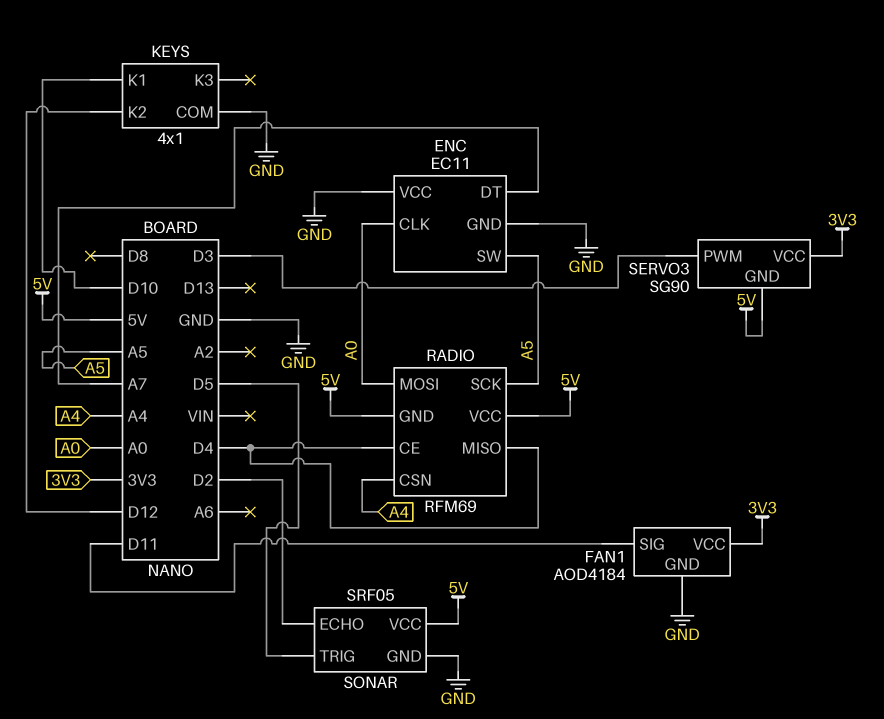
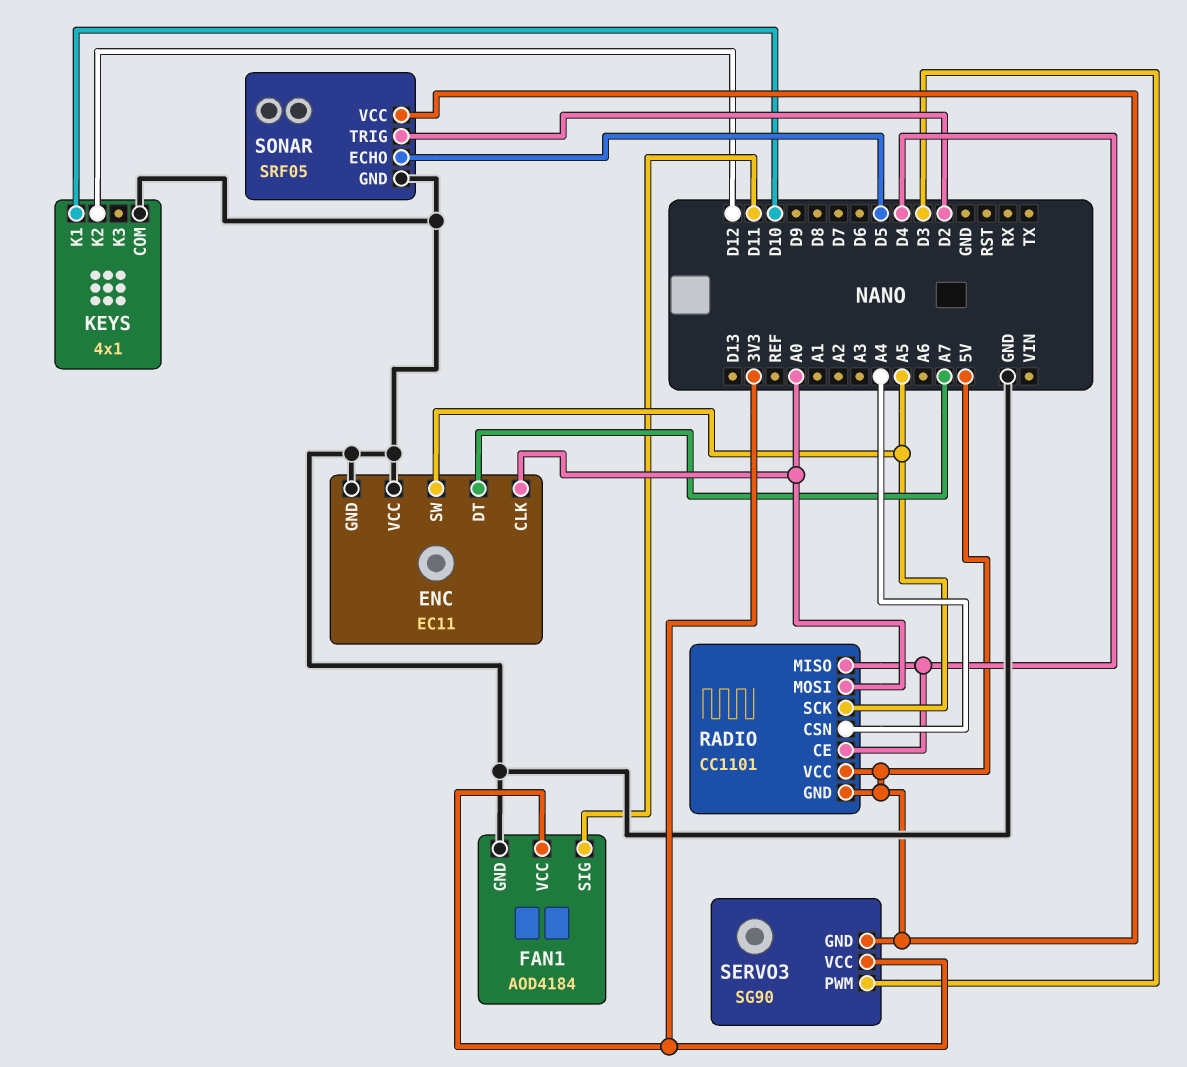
RADIO: RFM69 -> CC1101
SONAR pin ECHO: D2 -> D5
SONAR pin TRIG: D5 -> D2

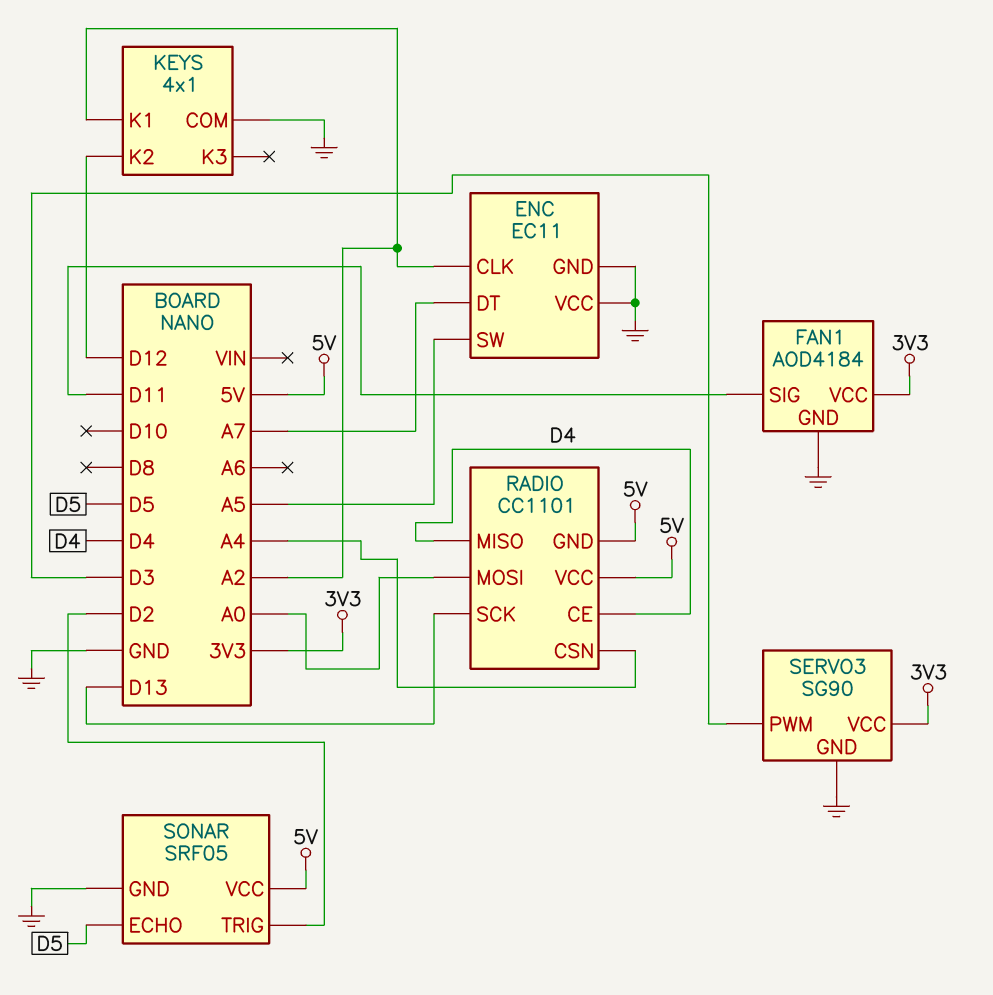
ENC pin CLK: A0 -> A2
KEYS pin K1: D10 -> A2
RADIO pin SCK: A5 -> D13
SERVO3 pin GND: 5V -> GND

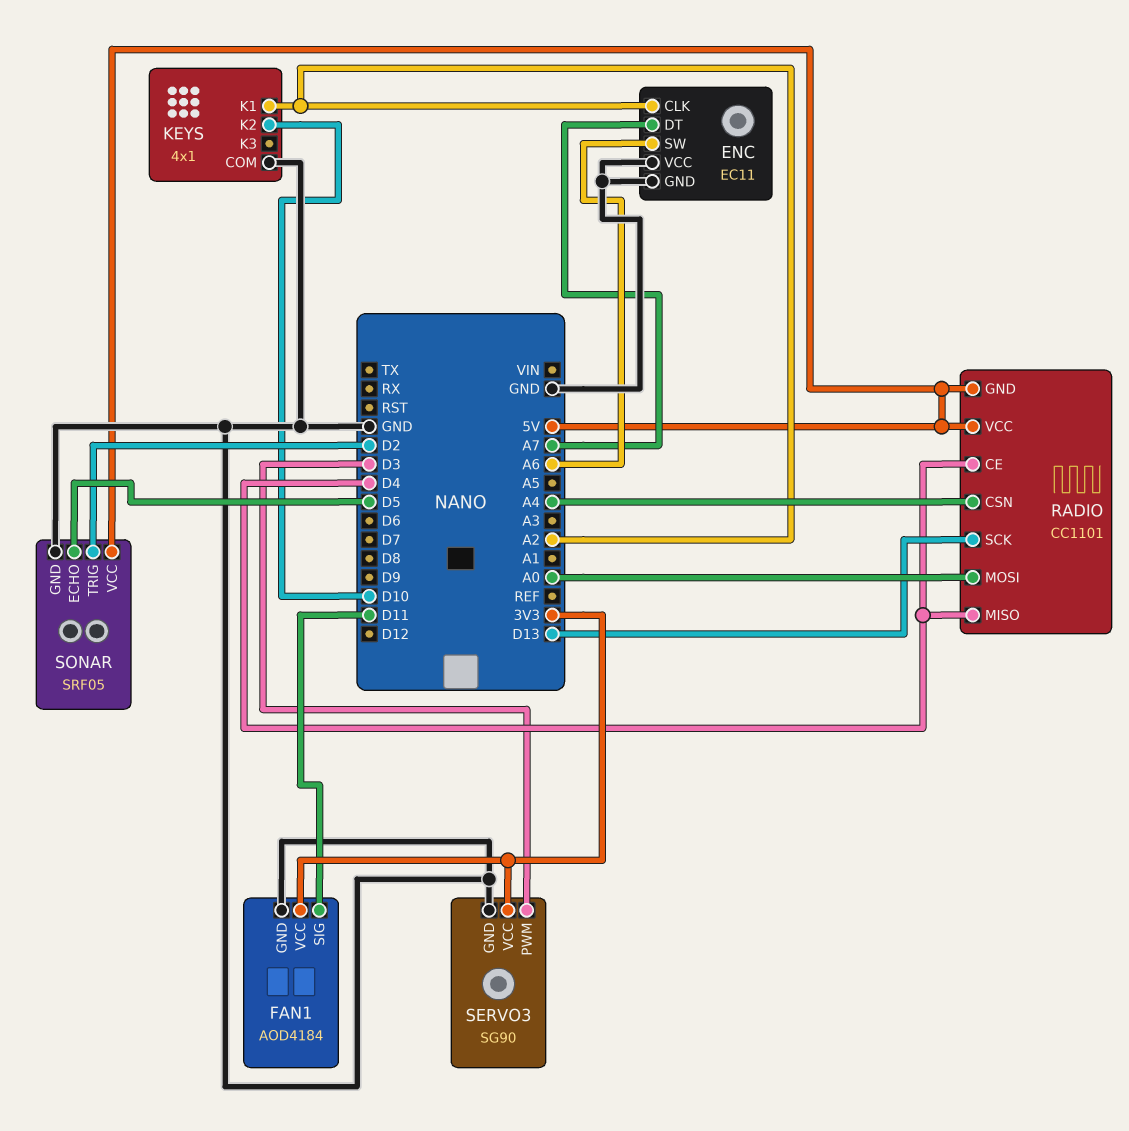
ENC pin SW: A5 -> A6
KEYS pin K2: D12 -> D10

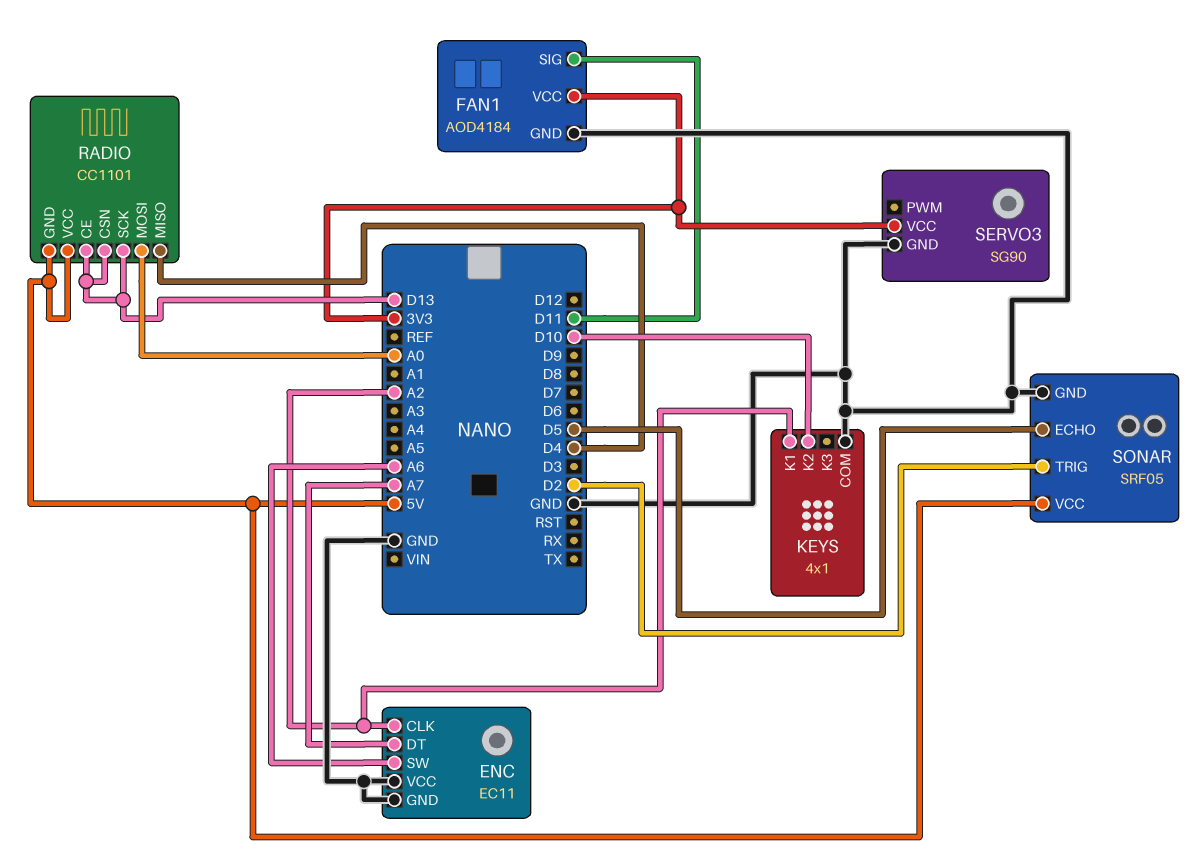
RADIO pin CE: D4 -> D13
RADIO pin CSN: A4 -> D13
SERVO3 pin PWM: D3 -> none

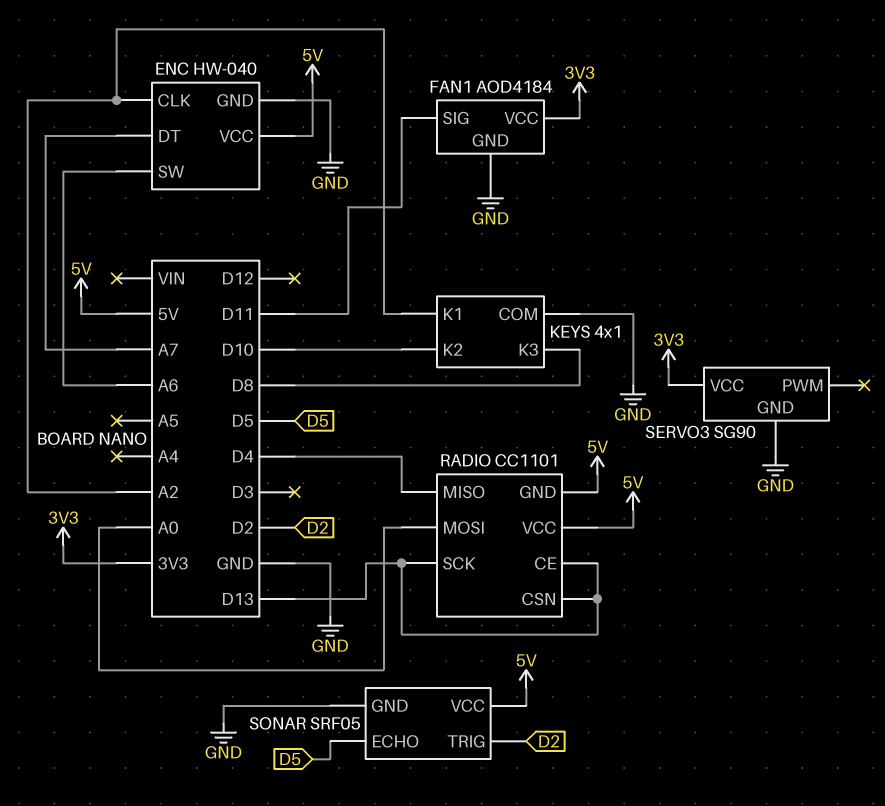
ENC: EC11 -> HW-040
ENC pin VCC: GND -> 5V
KEYS pin K3: none -> D8

